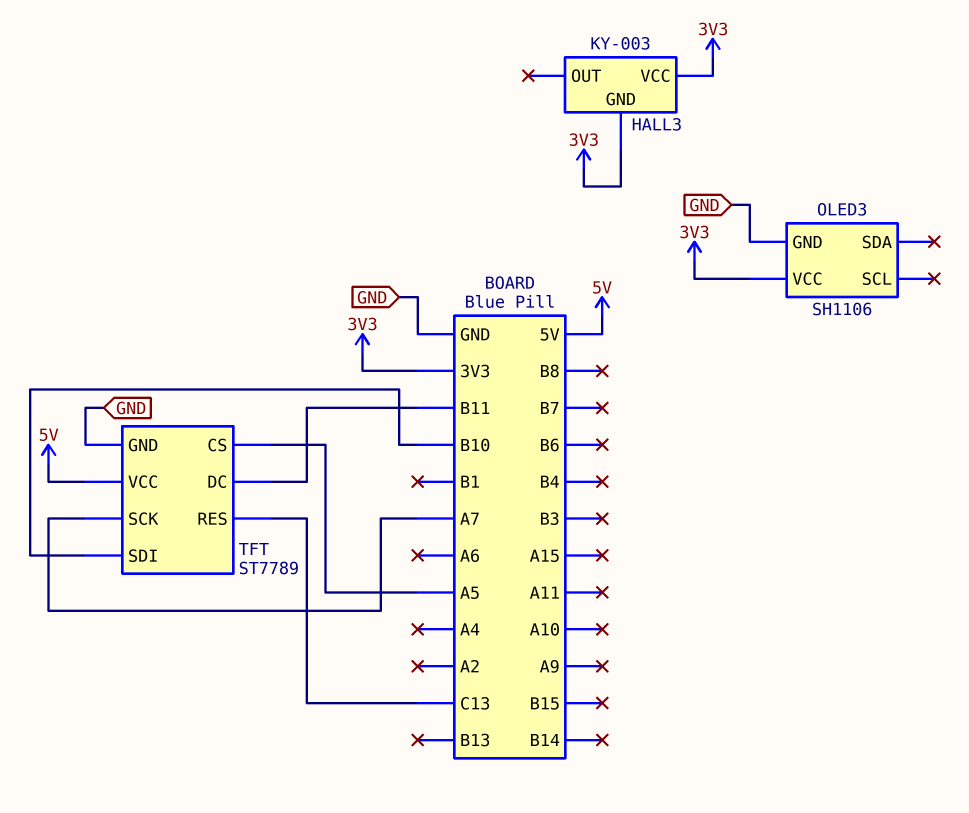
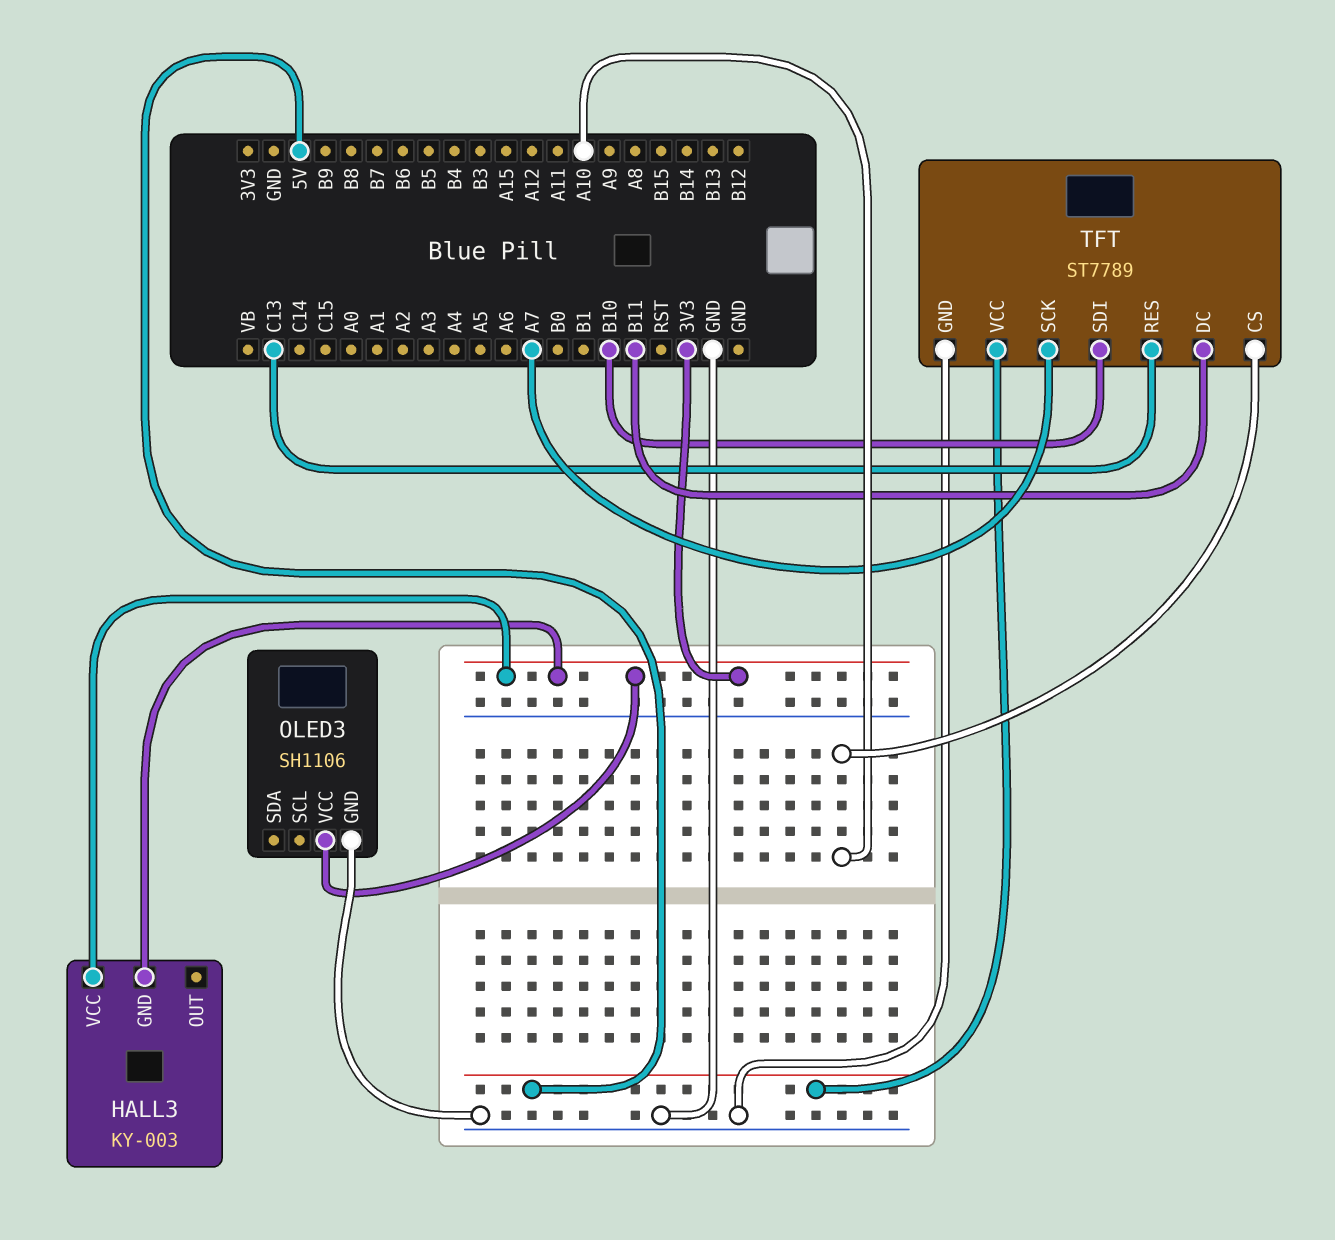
TFT pin CS: A5 -> A10

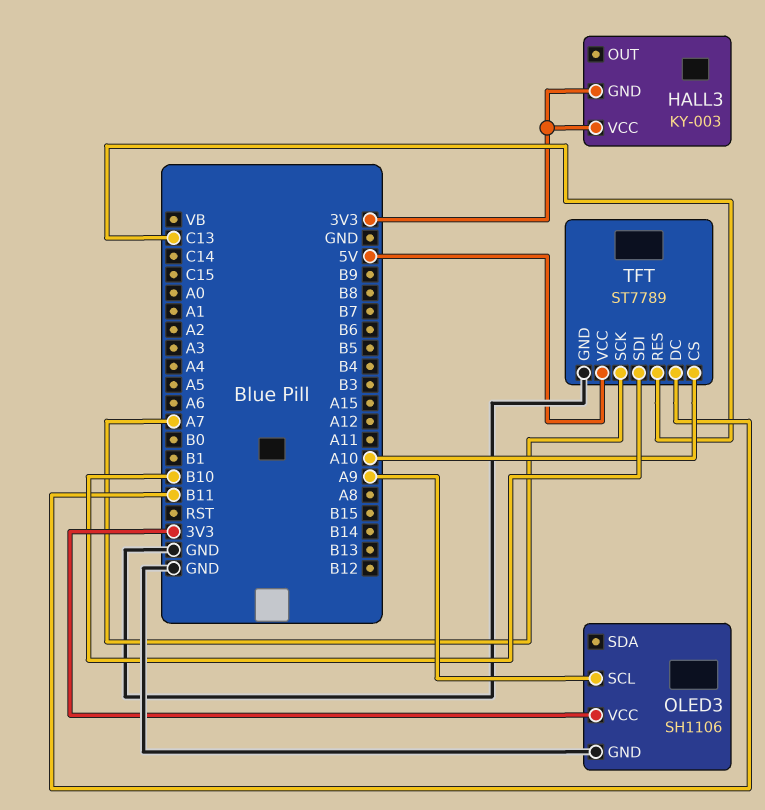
OLED3 pin SCL: none -> A9

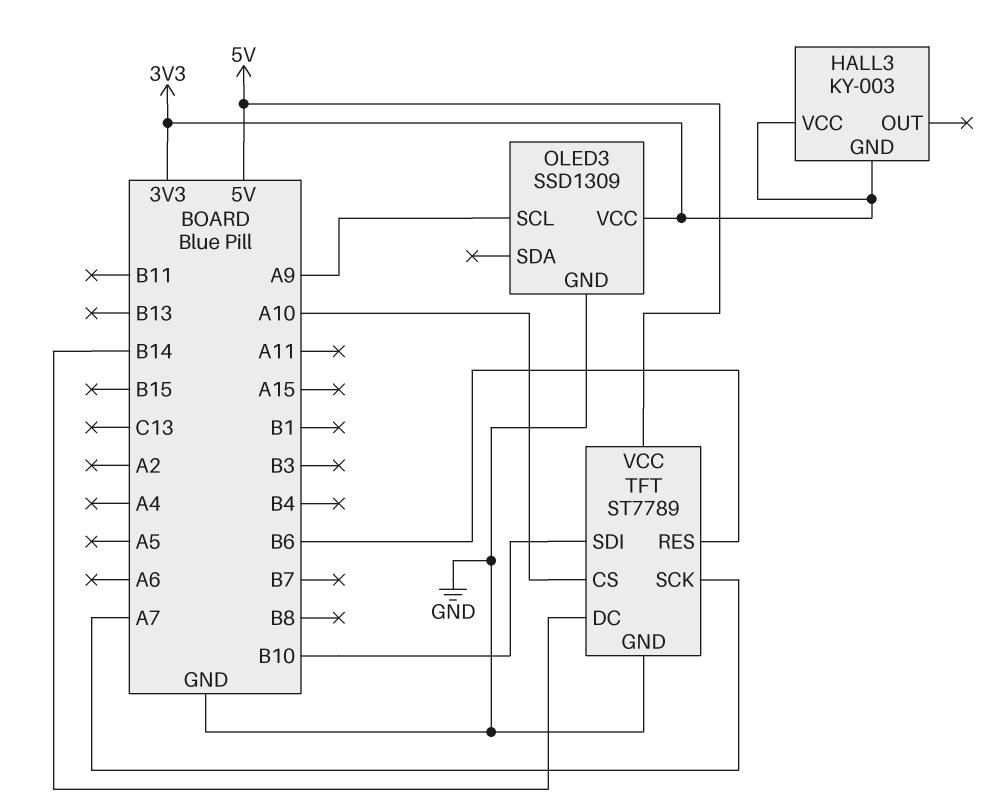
OLED3: SH1106 -> SSD1309
TFT pin DC: B11 -> B14
TFT pin RES: C13 -> B6

